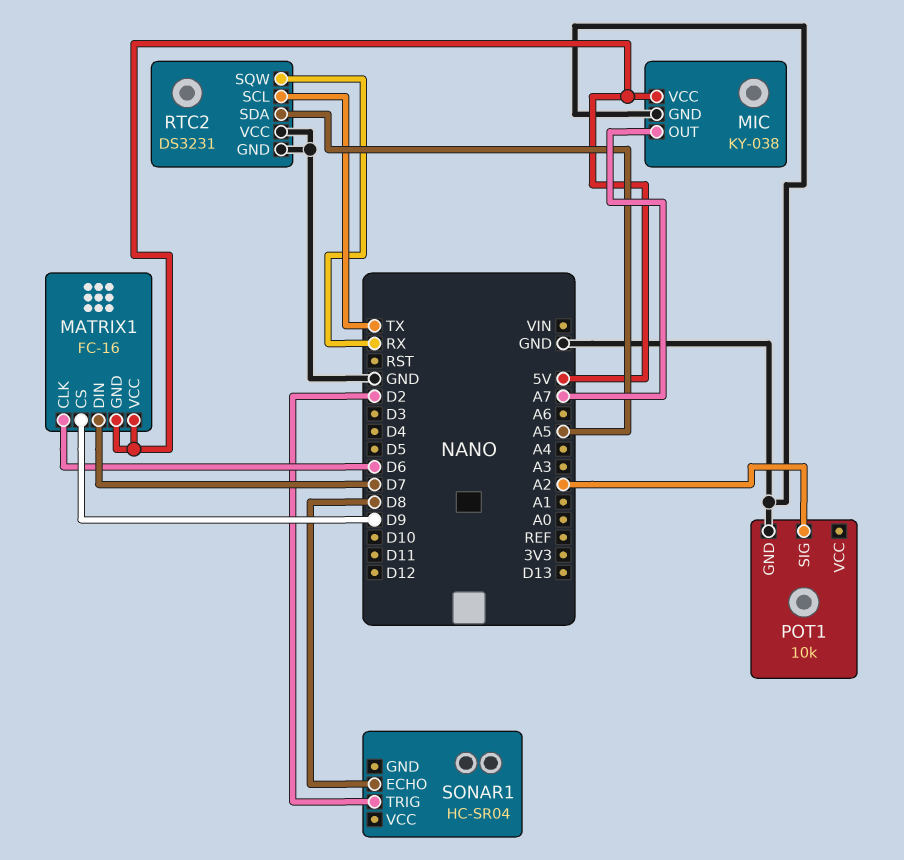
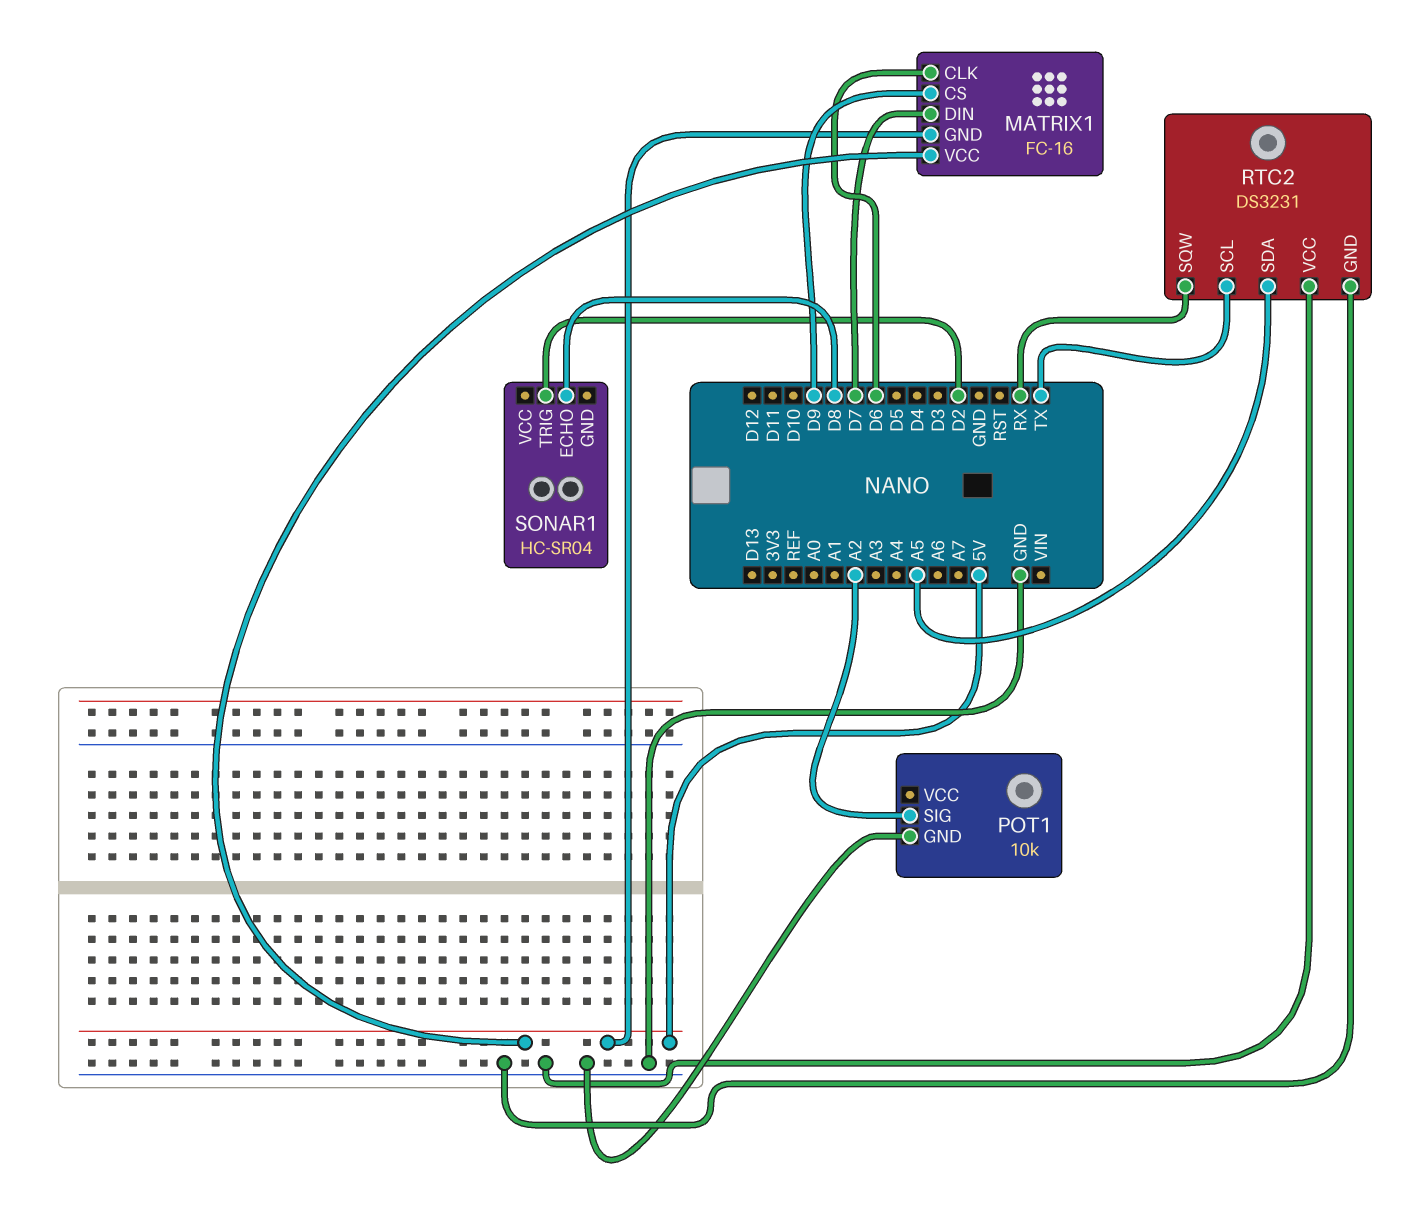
MIC: KY-038 -> none
MIC pin GND: GND -> none
MIC pin OUT: A7 -> none
MIC pin VCC: 5V -> none

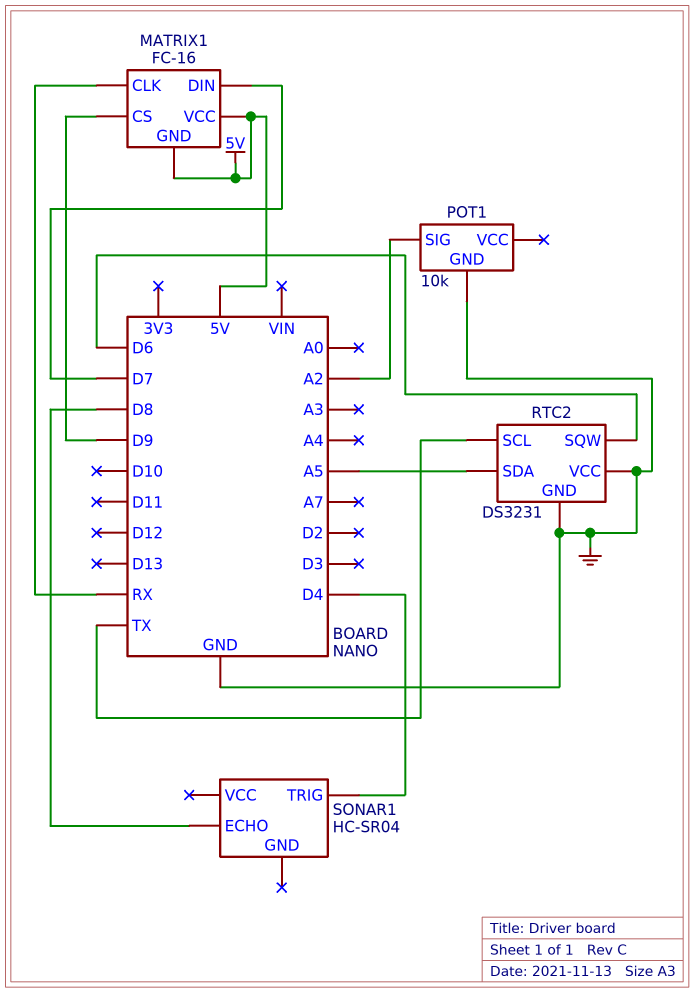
MATRIX1 pin CLK: D6 -> RX
RTC2 pin SQW: RX -> D6
SONAR1 pin TRIG: D2 -> D4

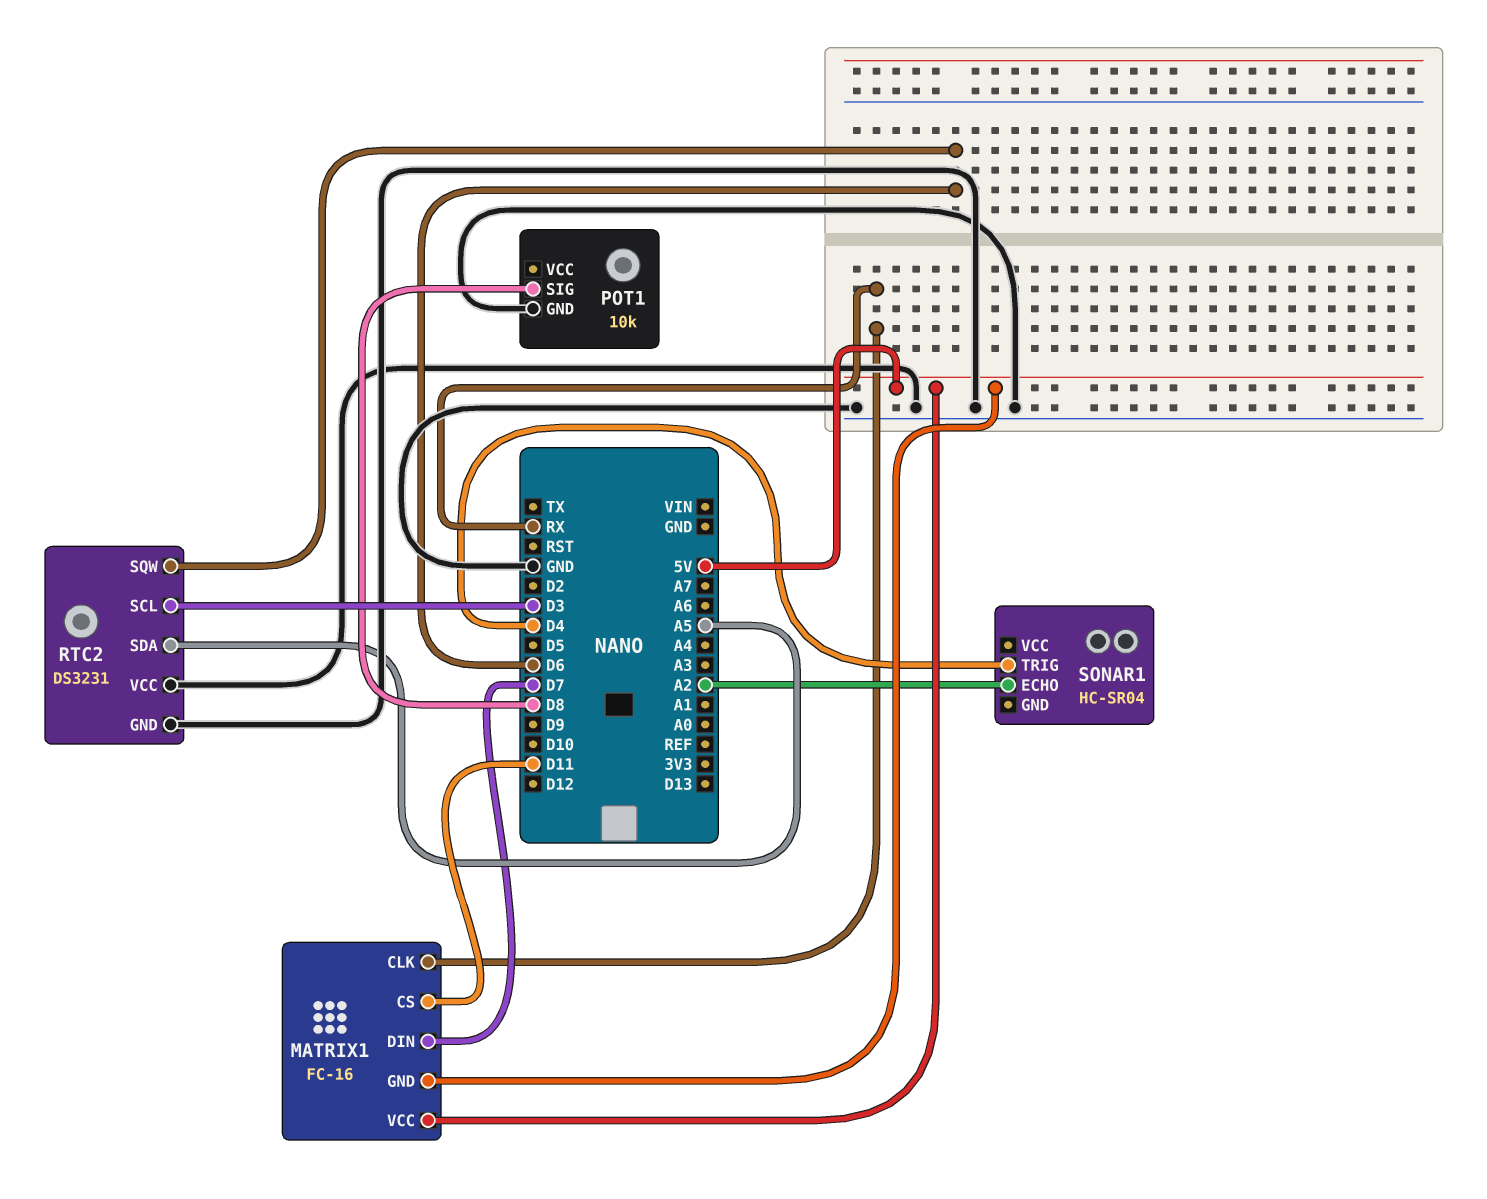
MATRIX1 pin CS: D9 -> D11
POT1 pin SIG: A2 -> D8
RTC2 pin SCL: TX -> D3
SONAR1 pin ECHO: D8 -> A2

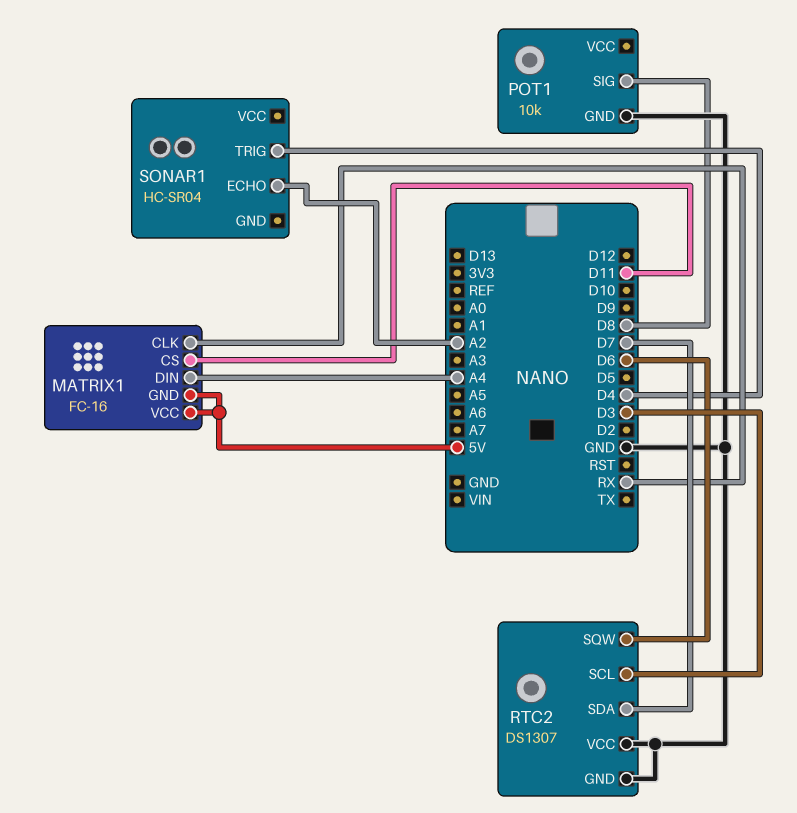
MATRIX1 pin DIN: D7 -> A4
RTC2: DS3231 -> DS1307
RTC2 pin SDA: A5 -> D7

